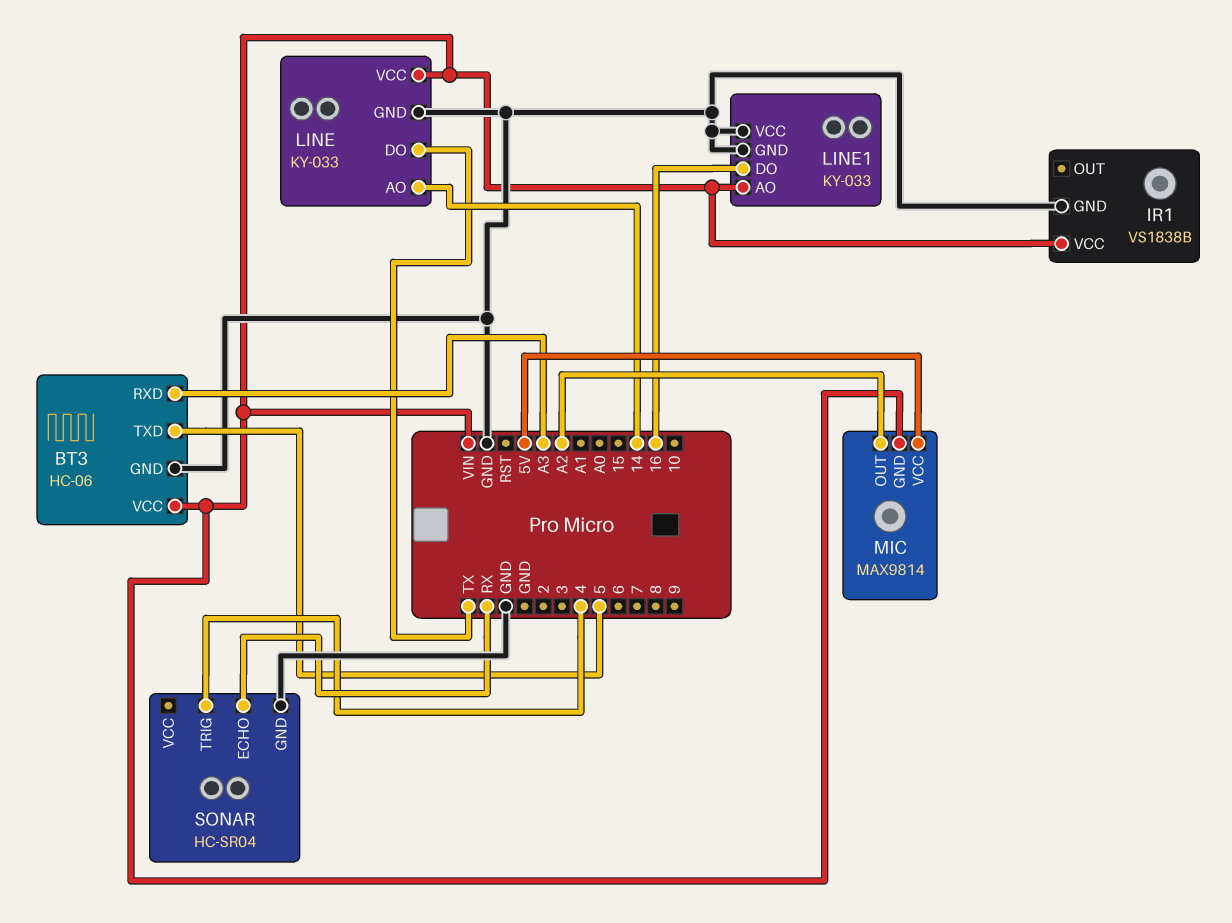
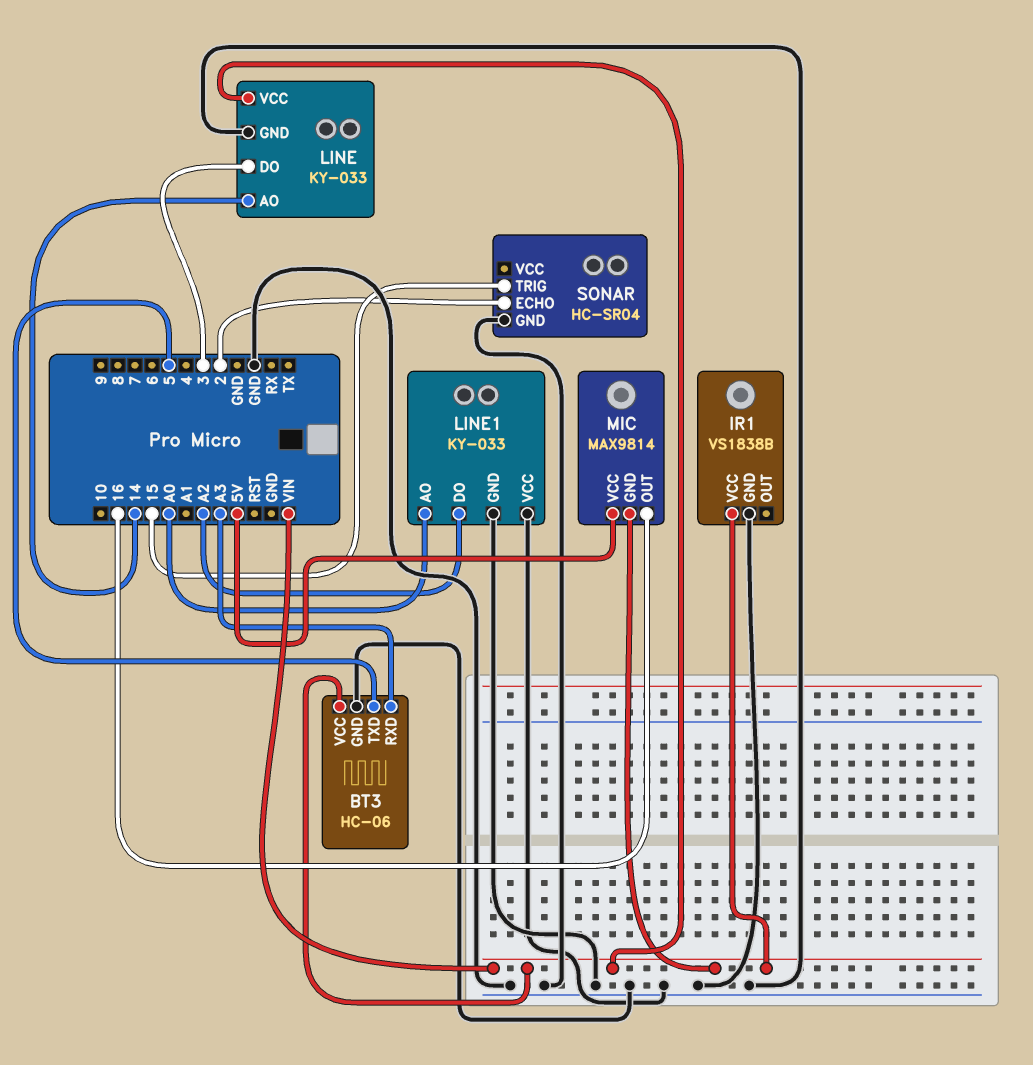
LINE pin DO: TX -> 3
LINE1 pin AO: VIN -> A0
LINE1 pin DO: 16 -> A2
MIC pin OUT: A2 -> 16
SONAR pin ECHO: RX -> 2
SONAR pin TRIG: 4 -> 15

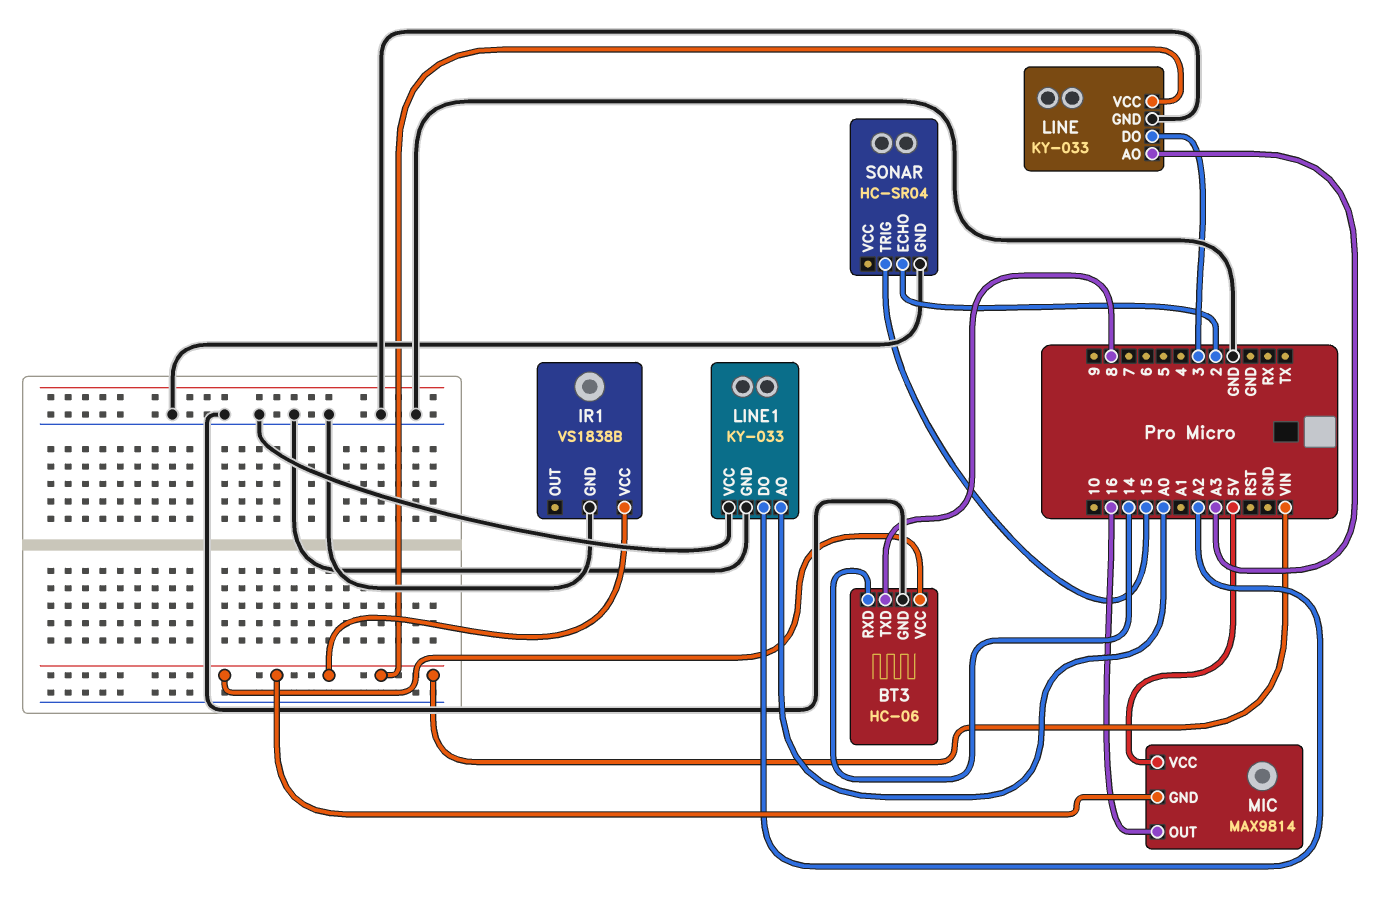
BT3 pin RXD: A3 -> 14
BT3 pin TXD: 5 -> 8
LINE pin AO: 14 -> A3

